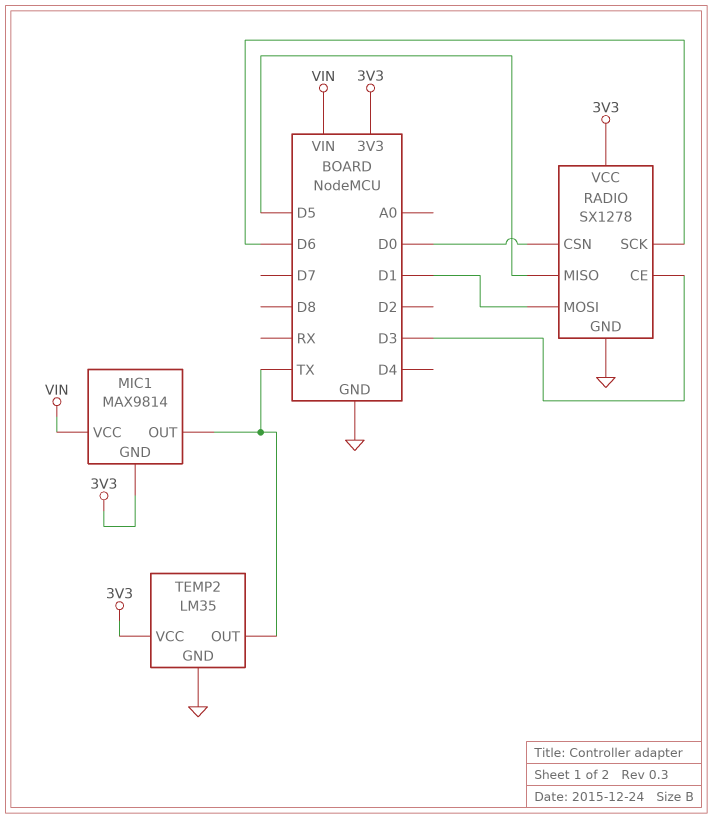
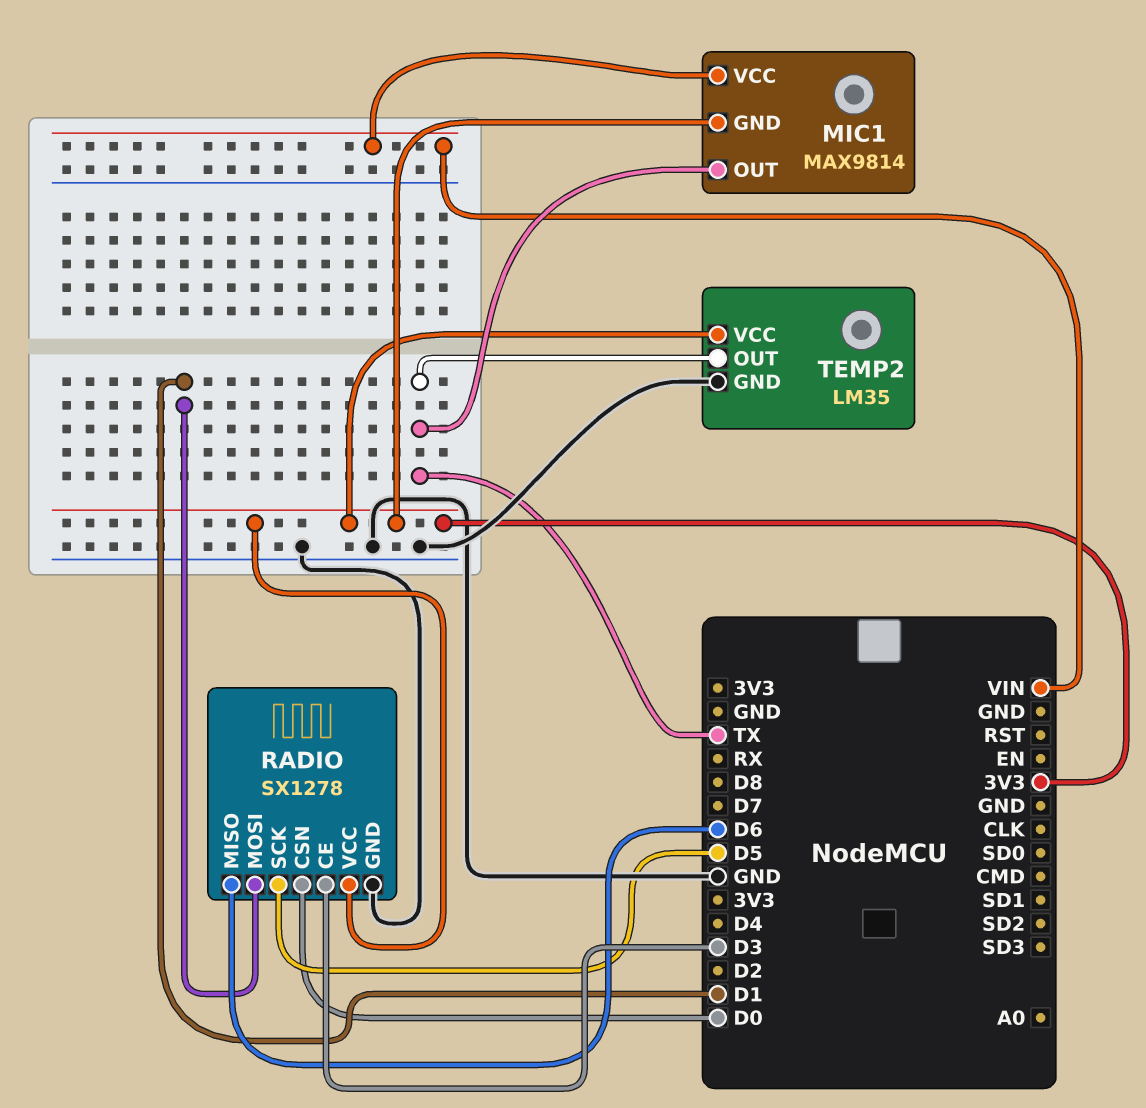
RADIO pin MISO: D5 -> D6
RADIO pin SCK: D6 -> D5

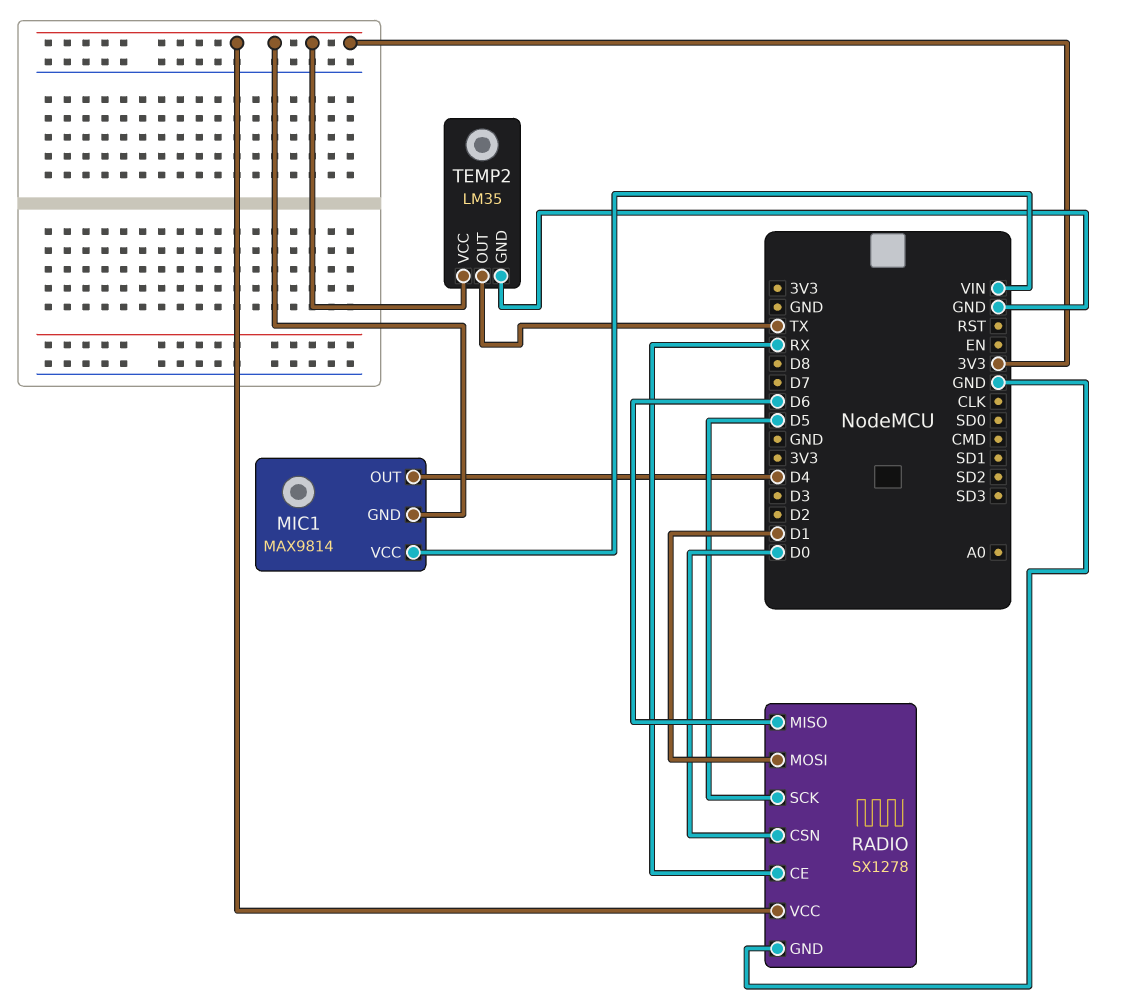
MIC1 pin OUT: TX -> D4
RADIO pin CE: D3 -> RX

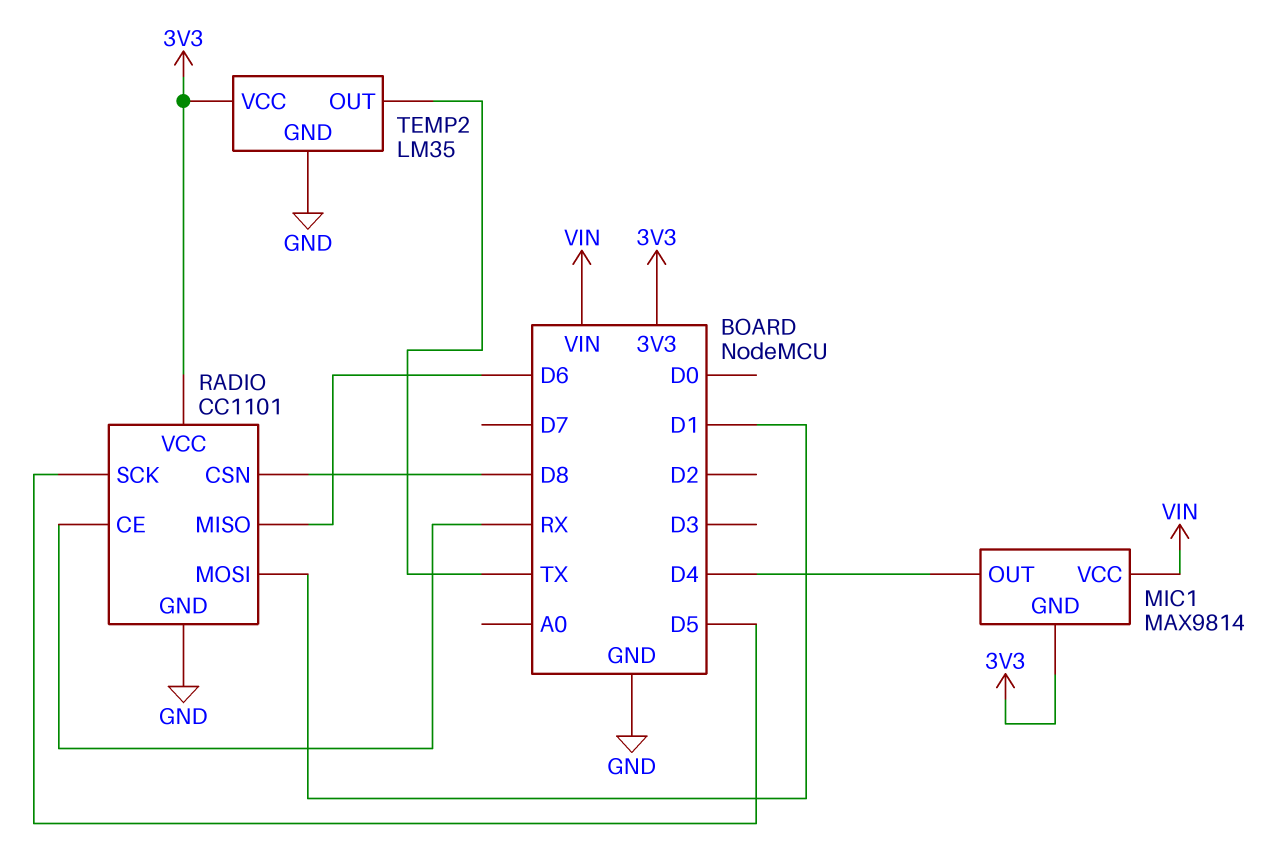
RADIO: SX1278 -> CC1101
RADIO pin CSN: D0 -> D8

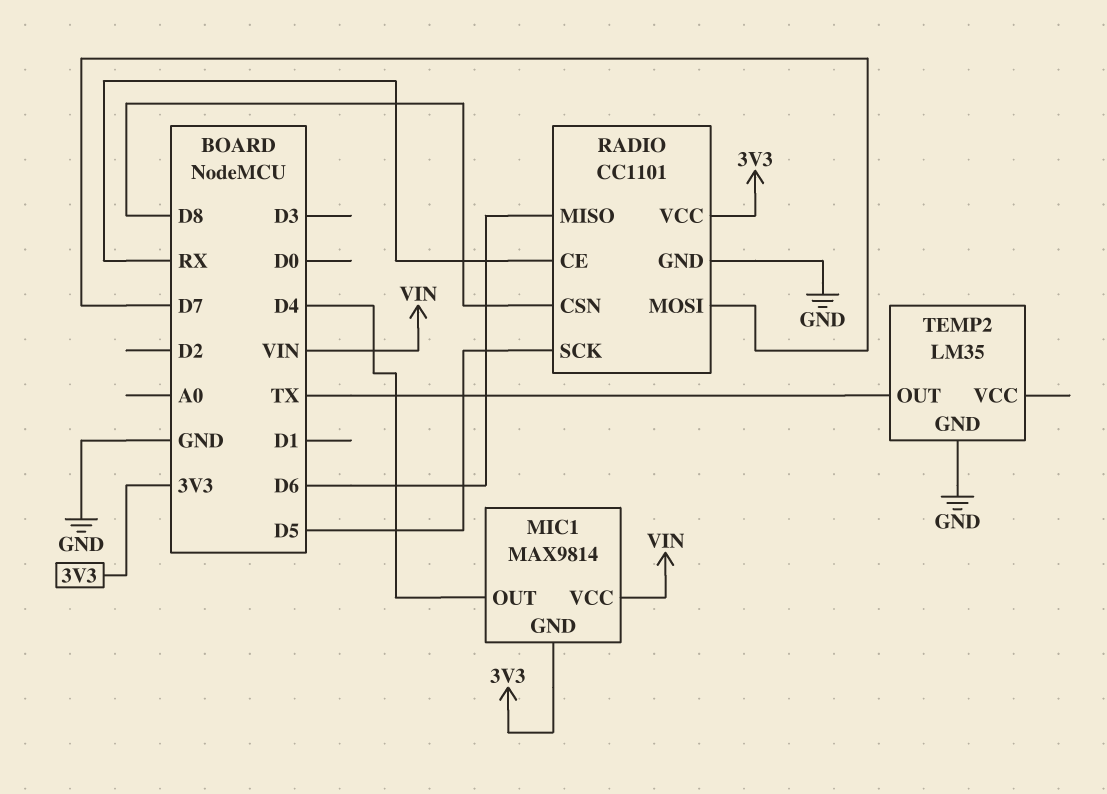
RADIO pin MOSI: D1 -> D7
TEMP2 pin VCC: 3V3 -> none

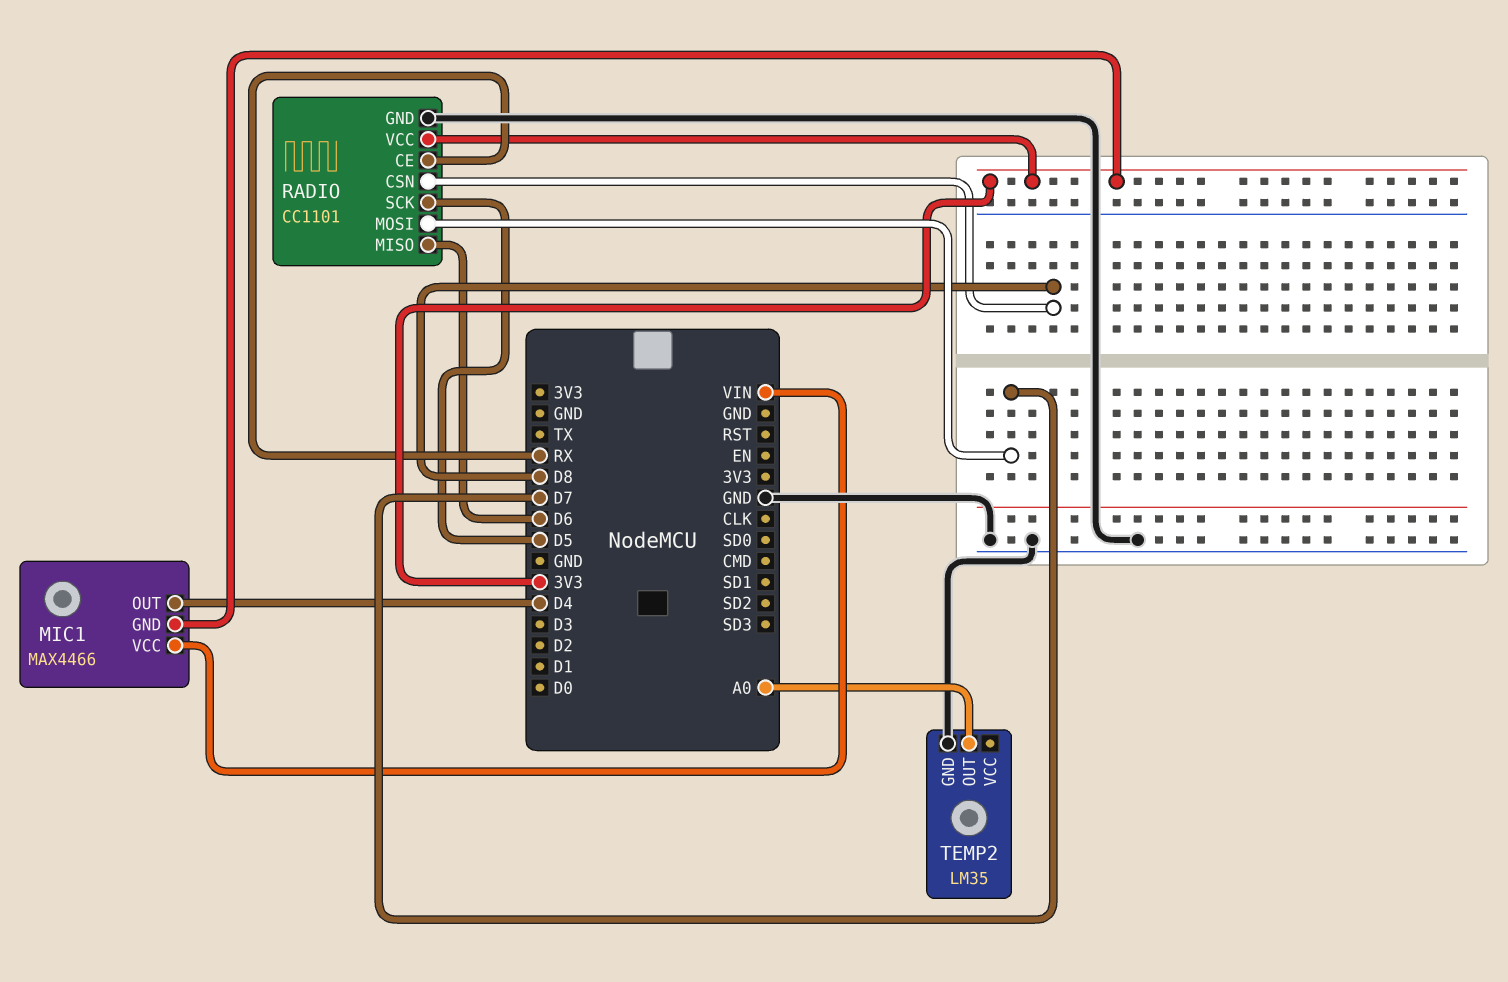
MIC1: MAX9814 -> MAX4466
TEMP2 pin OUT: TX -> A0

